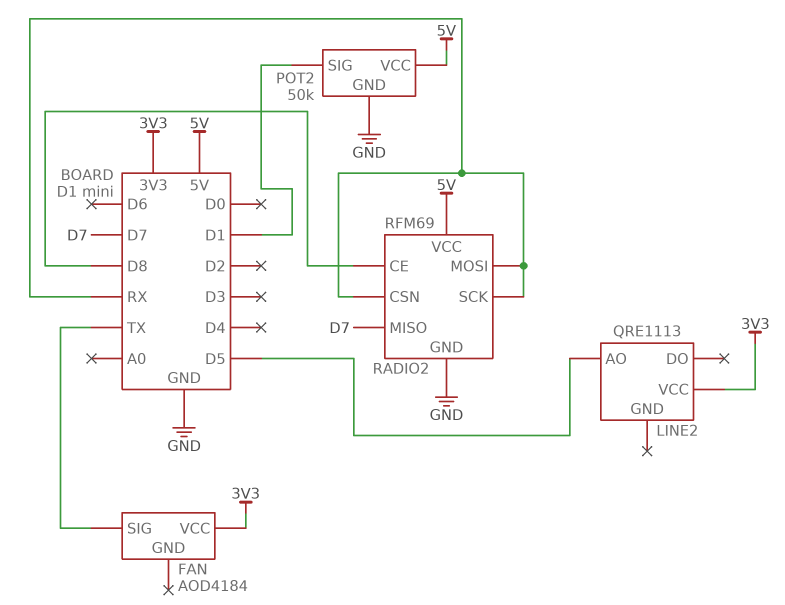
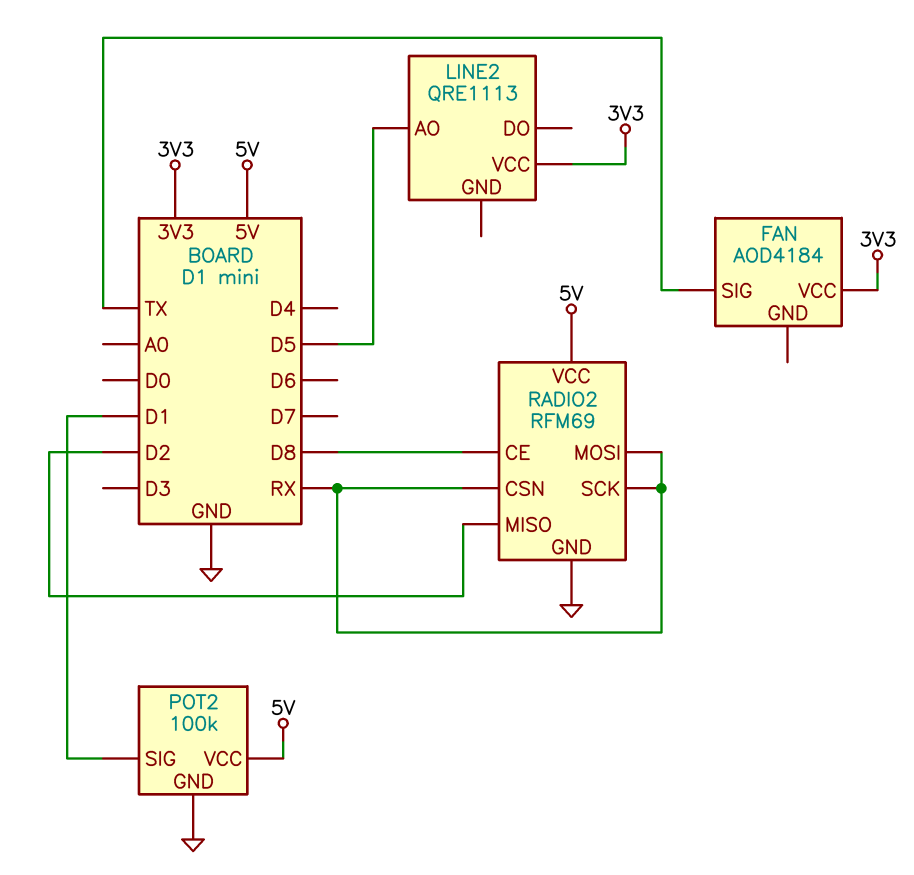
POT2: 50k -> 100k
RADIO2 pin MISO: D7 -> D2

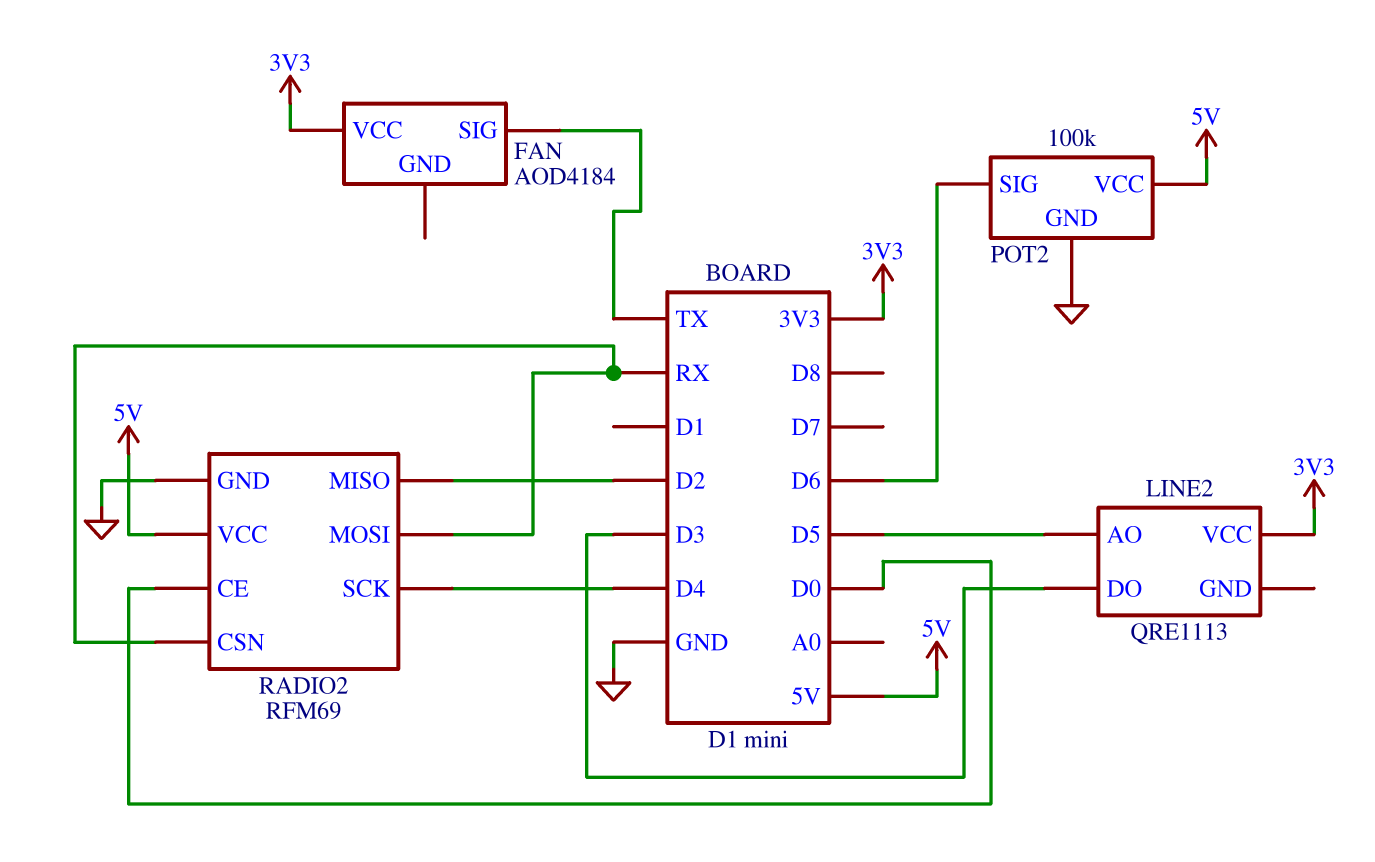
LINE2 pin DO: none -> D3
POT2 pin SIG: D1 -> D6
RADIO2 pin CE: D8 -> D0
RADIO2 pin SCK: RX -> D4

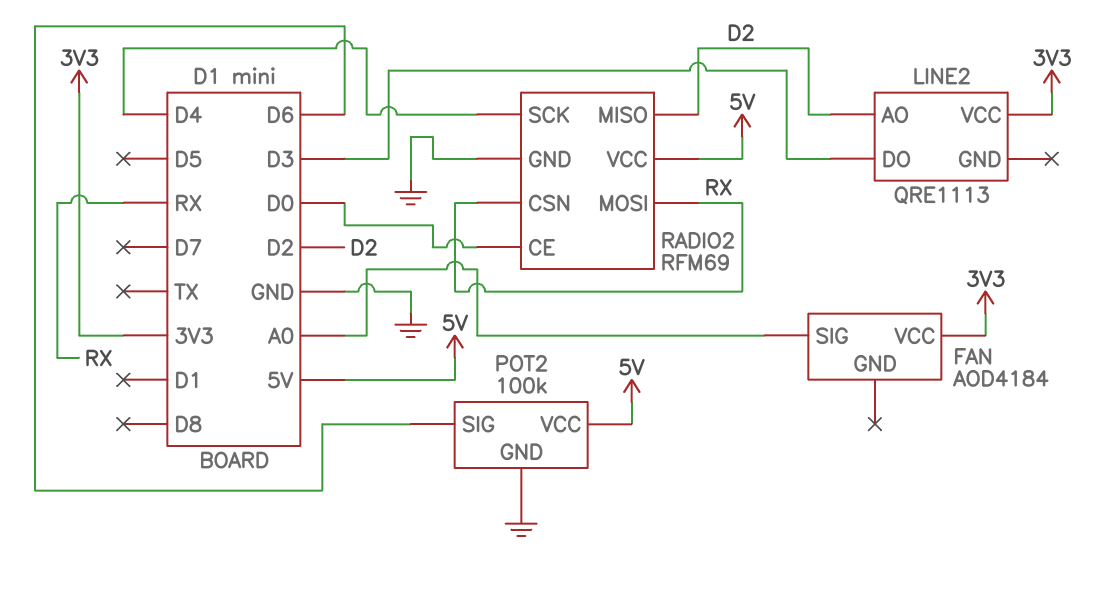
FAN pin SIG: TX -> A0
LINE2 pin AO: D5 -> D2

